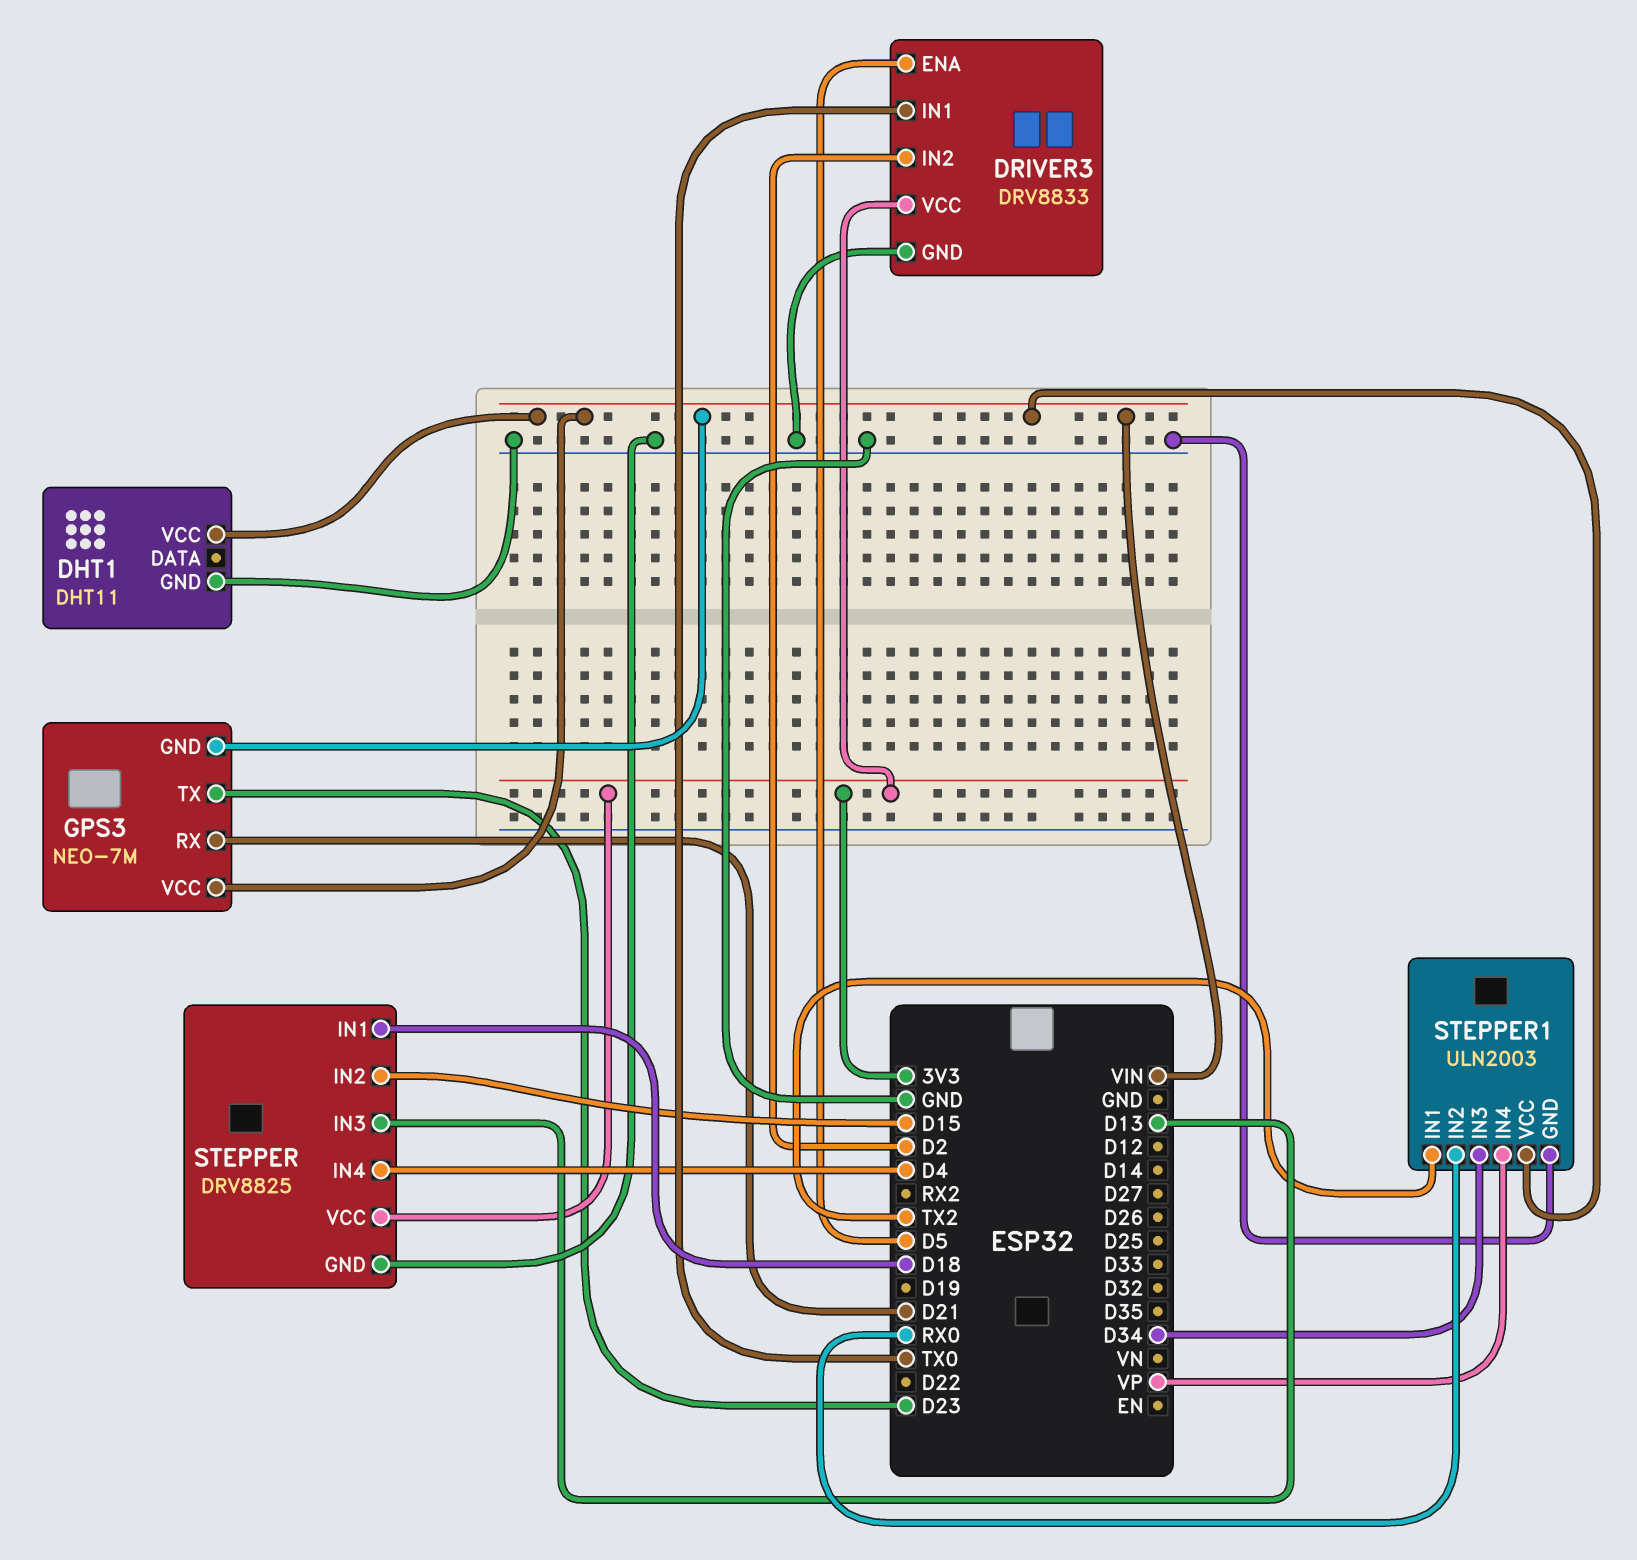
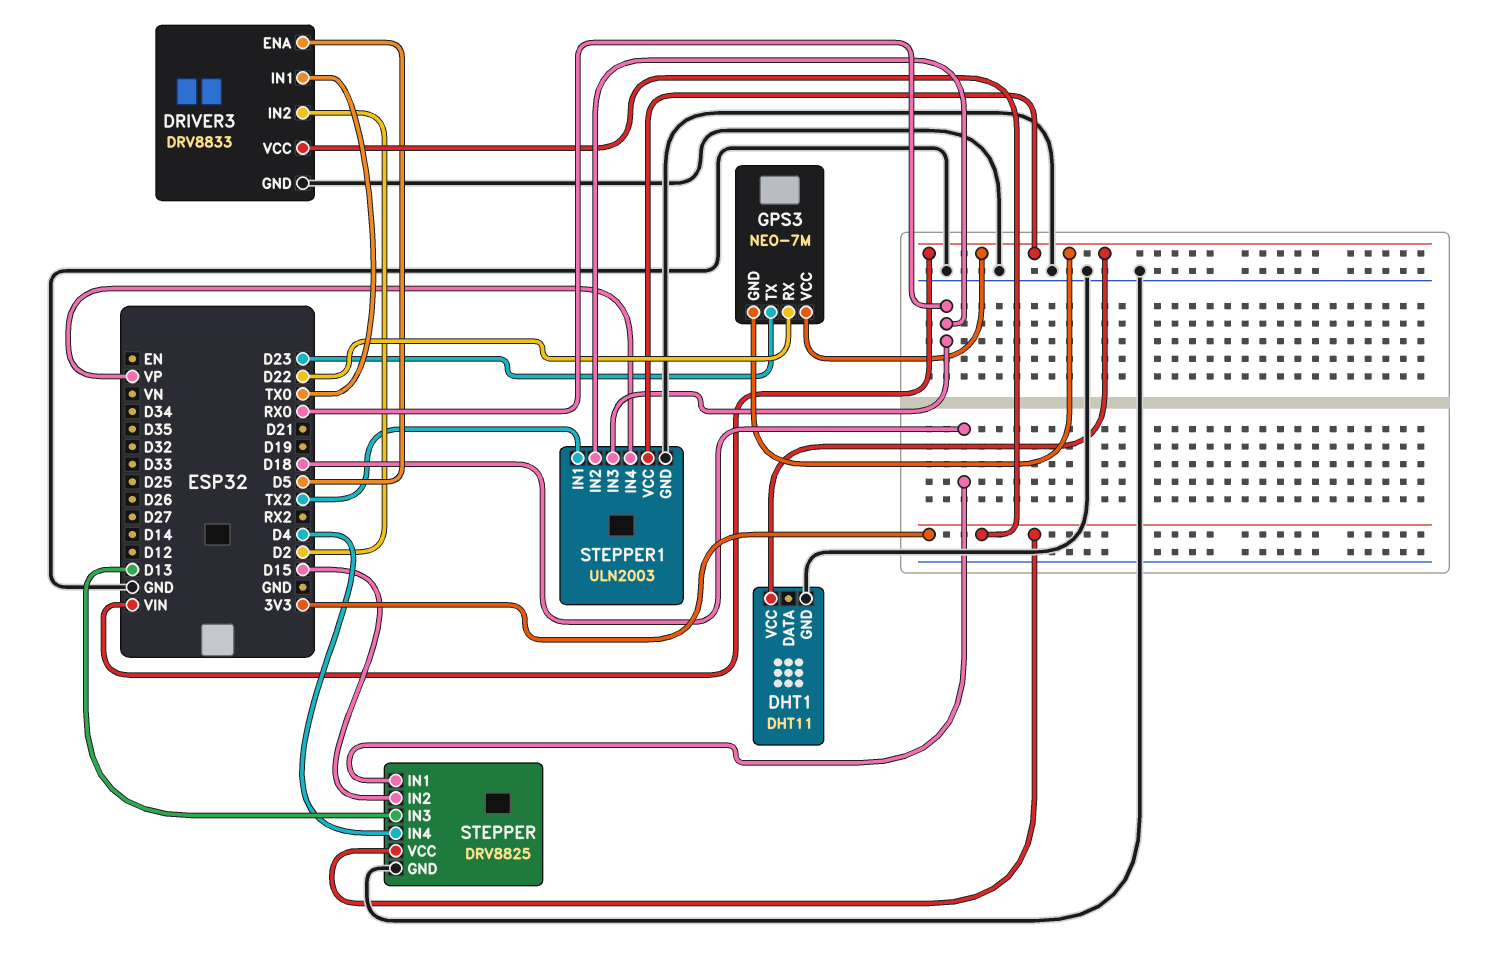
GPS3 pin RX: D21 -> D22
STEPPER1 pin IN3: D34 -> RX0

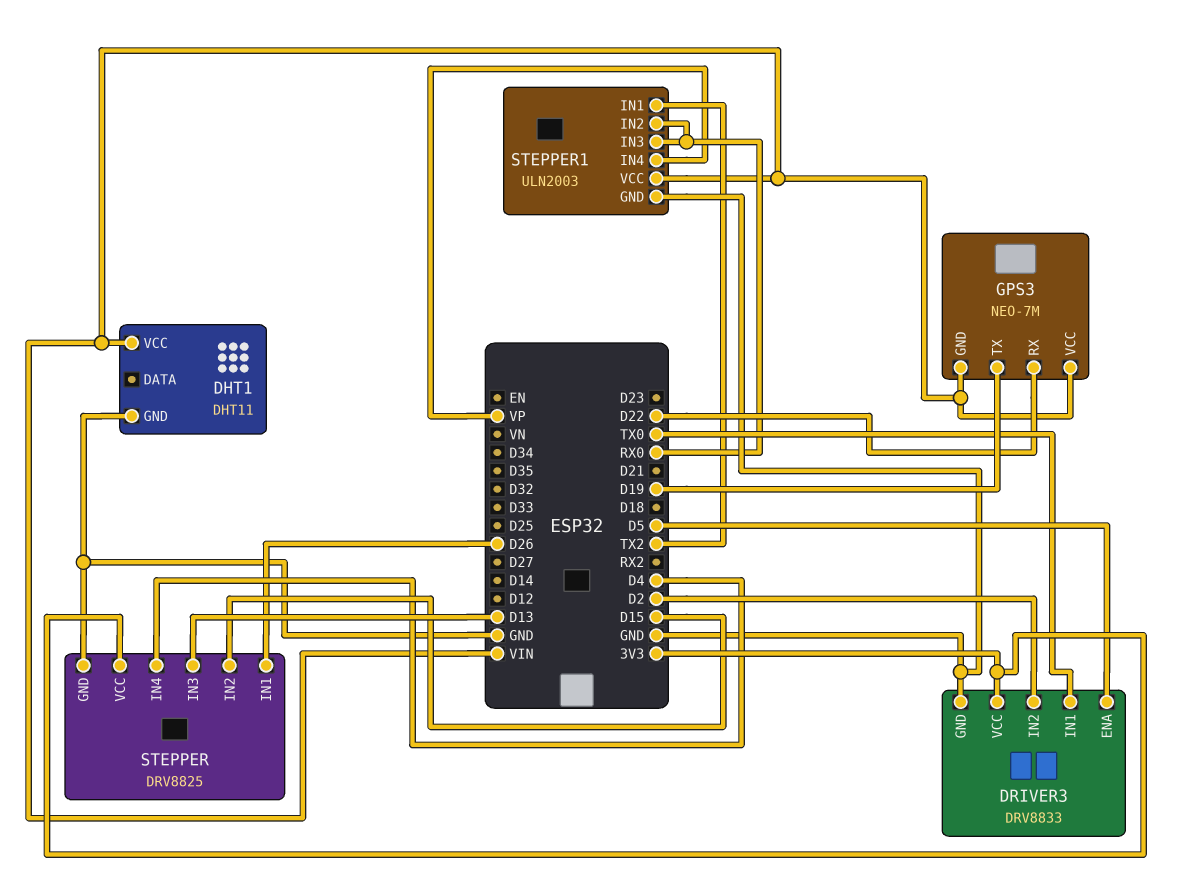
GPS3 pin TX: D23 -> D19
STEPPER pin IN1: D18 -> D26

